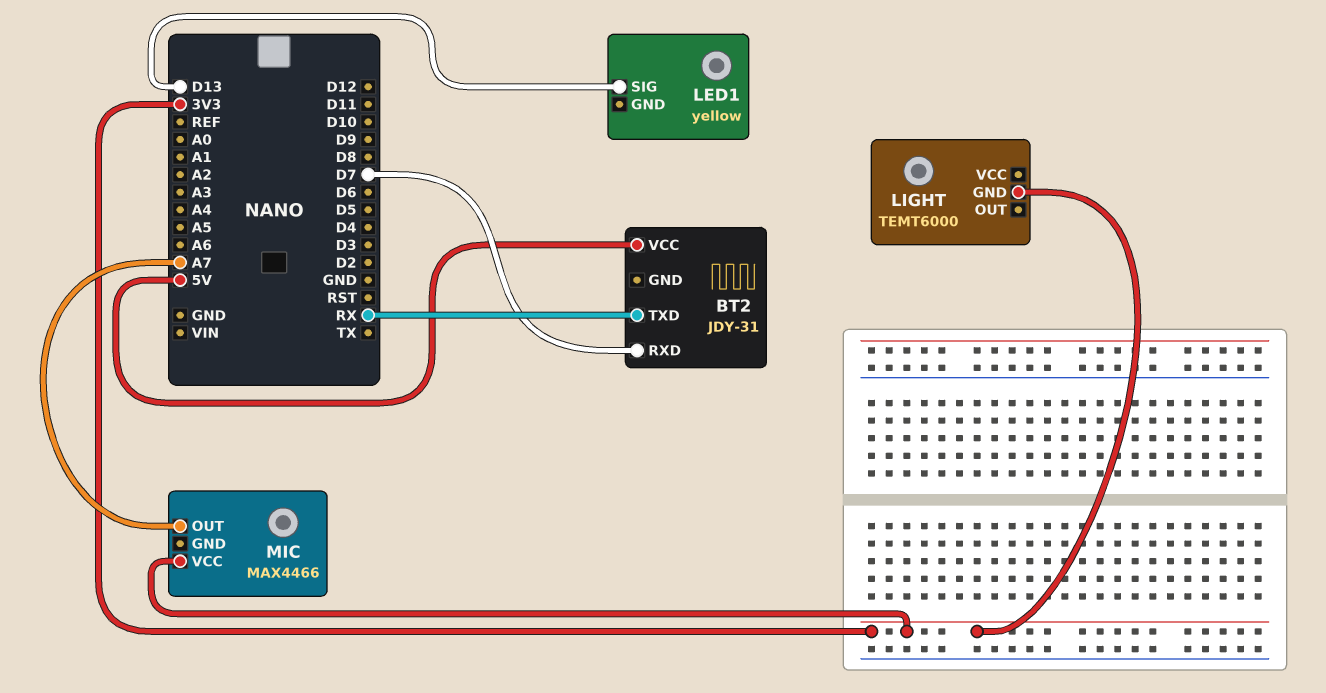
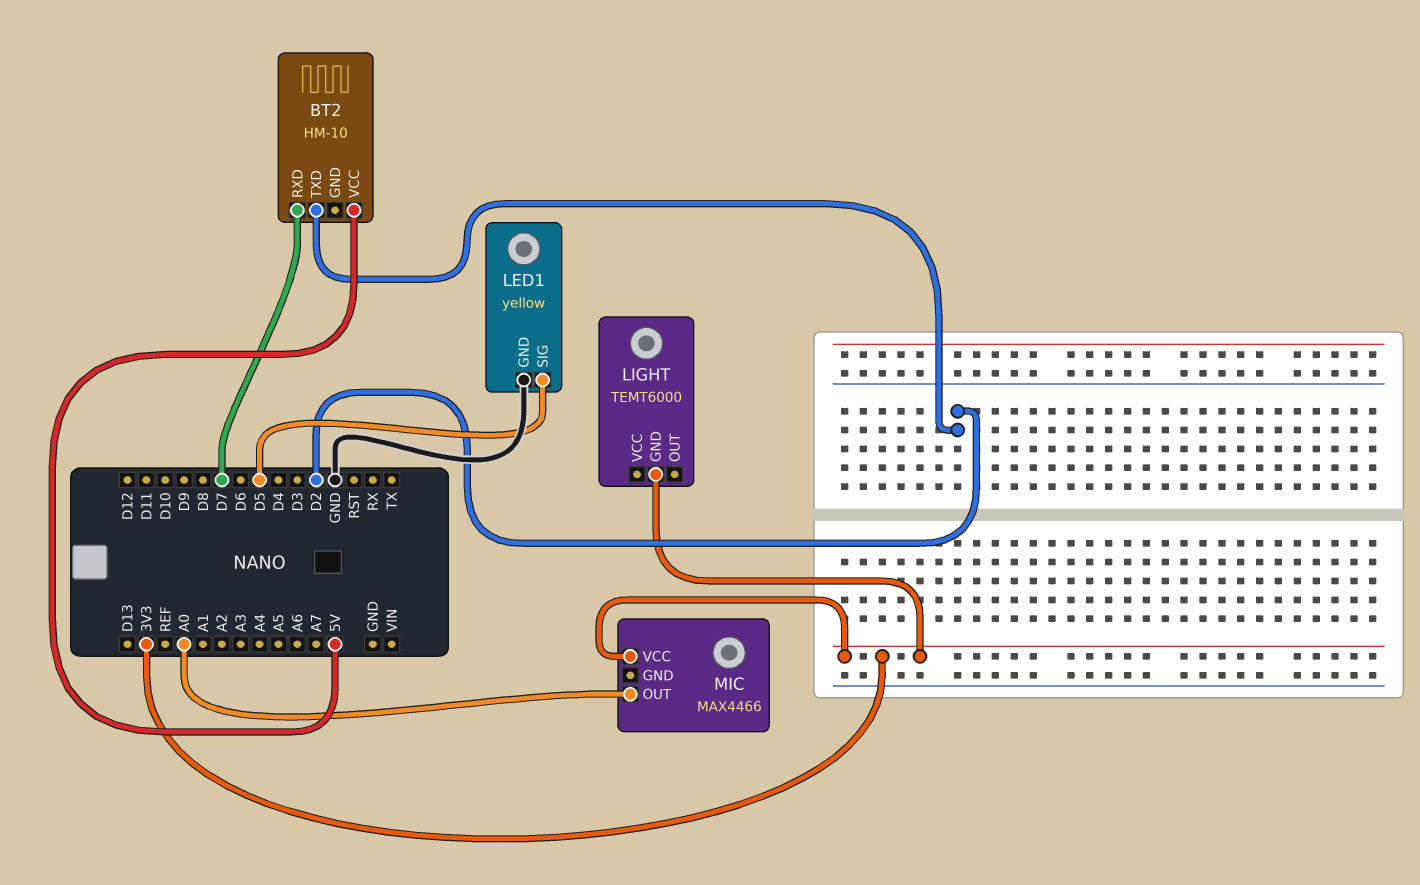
BT2: JDY-31 -> HM-10
BT2 pin TXD: RX -> D2
LED1 pin GND: none -> GND
LED1 pin SIG: D13 -> D5
MIC pin OUT: A7 -> A0

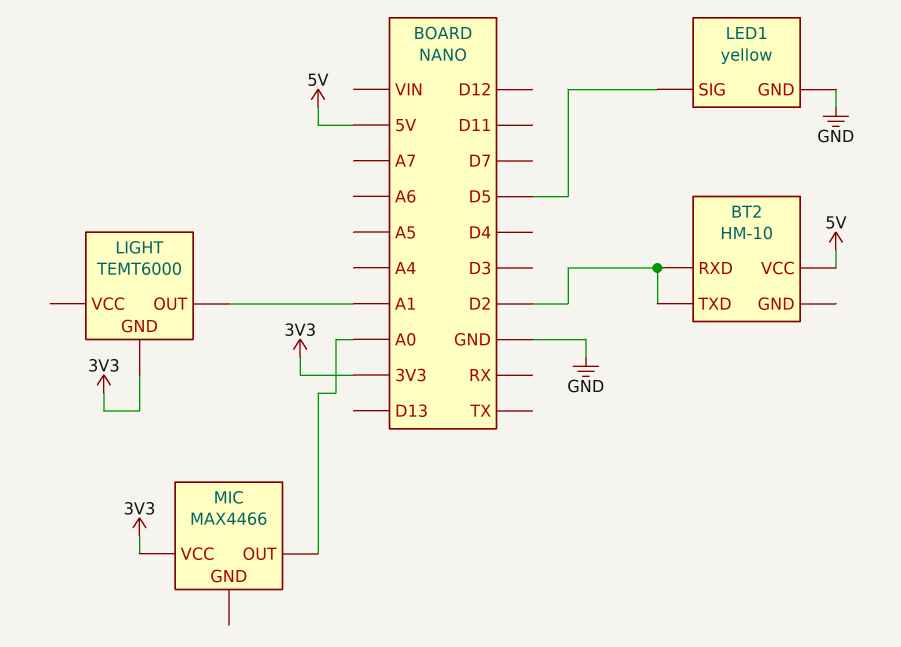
BT2 pin RXD: D7 -> D2
LIGHT pin OUT: none -> A1

